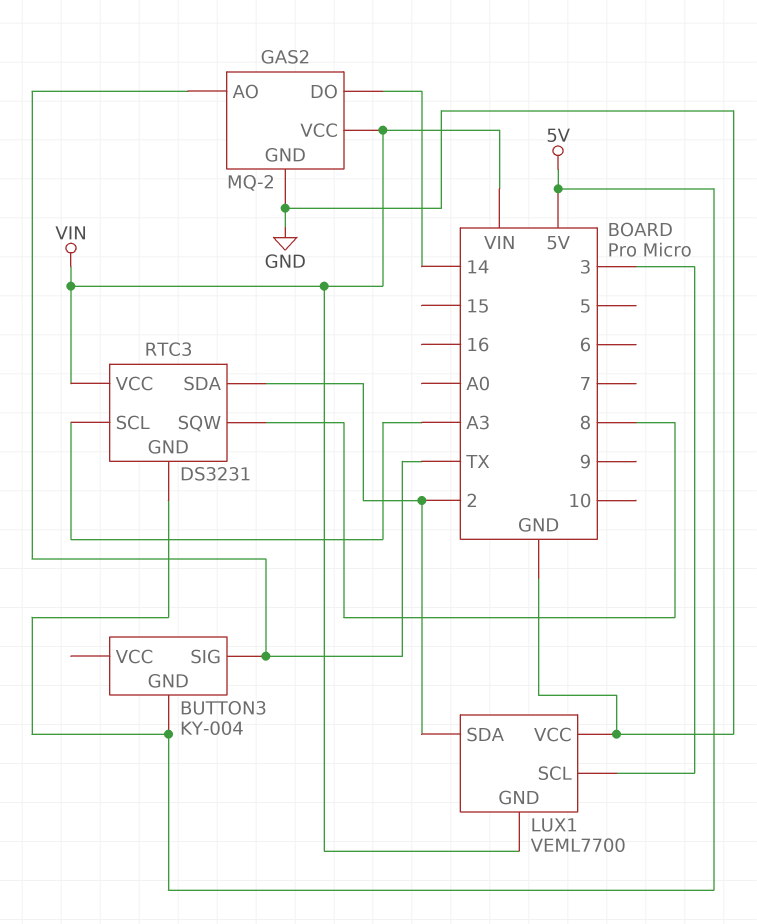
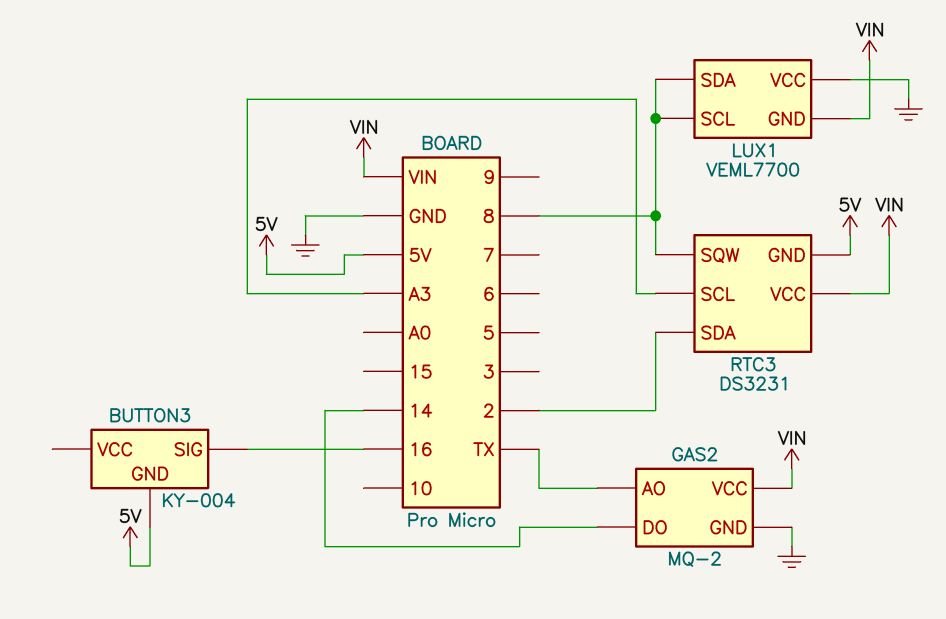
BUTTON3 pin SIG: TX -> 16
LUX1 pin SCL: 3 -> 8
LUX1 pin SDA: 2 -> 8

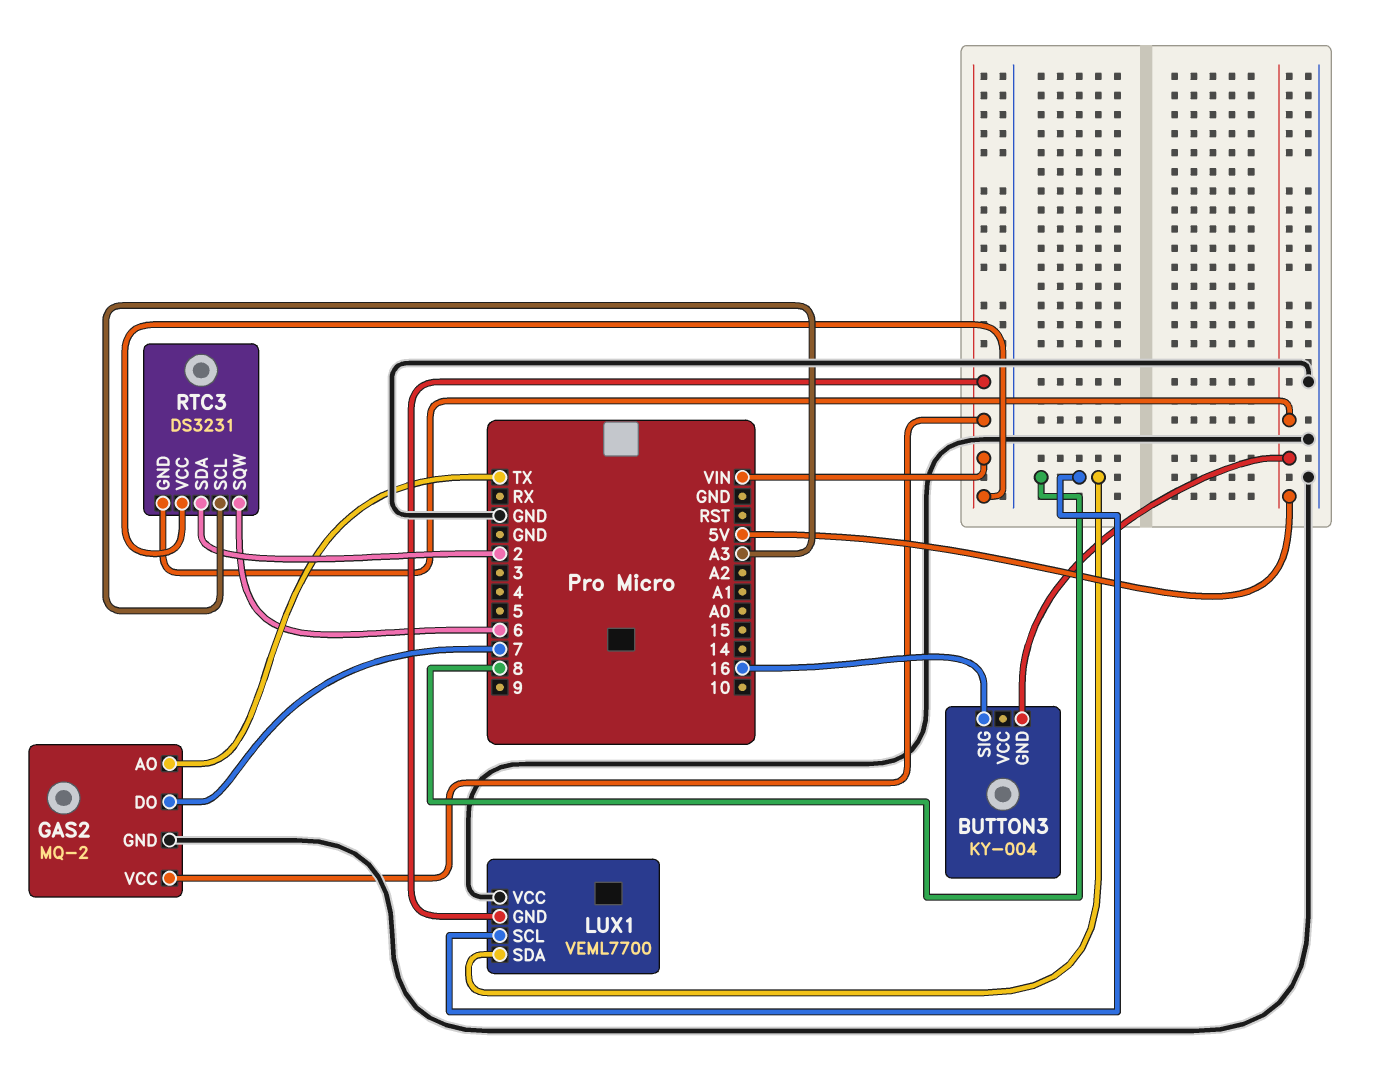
GAS2 pin DO: 14 -> 7
RTC3 pin SQW: 8 -> 6

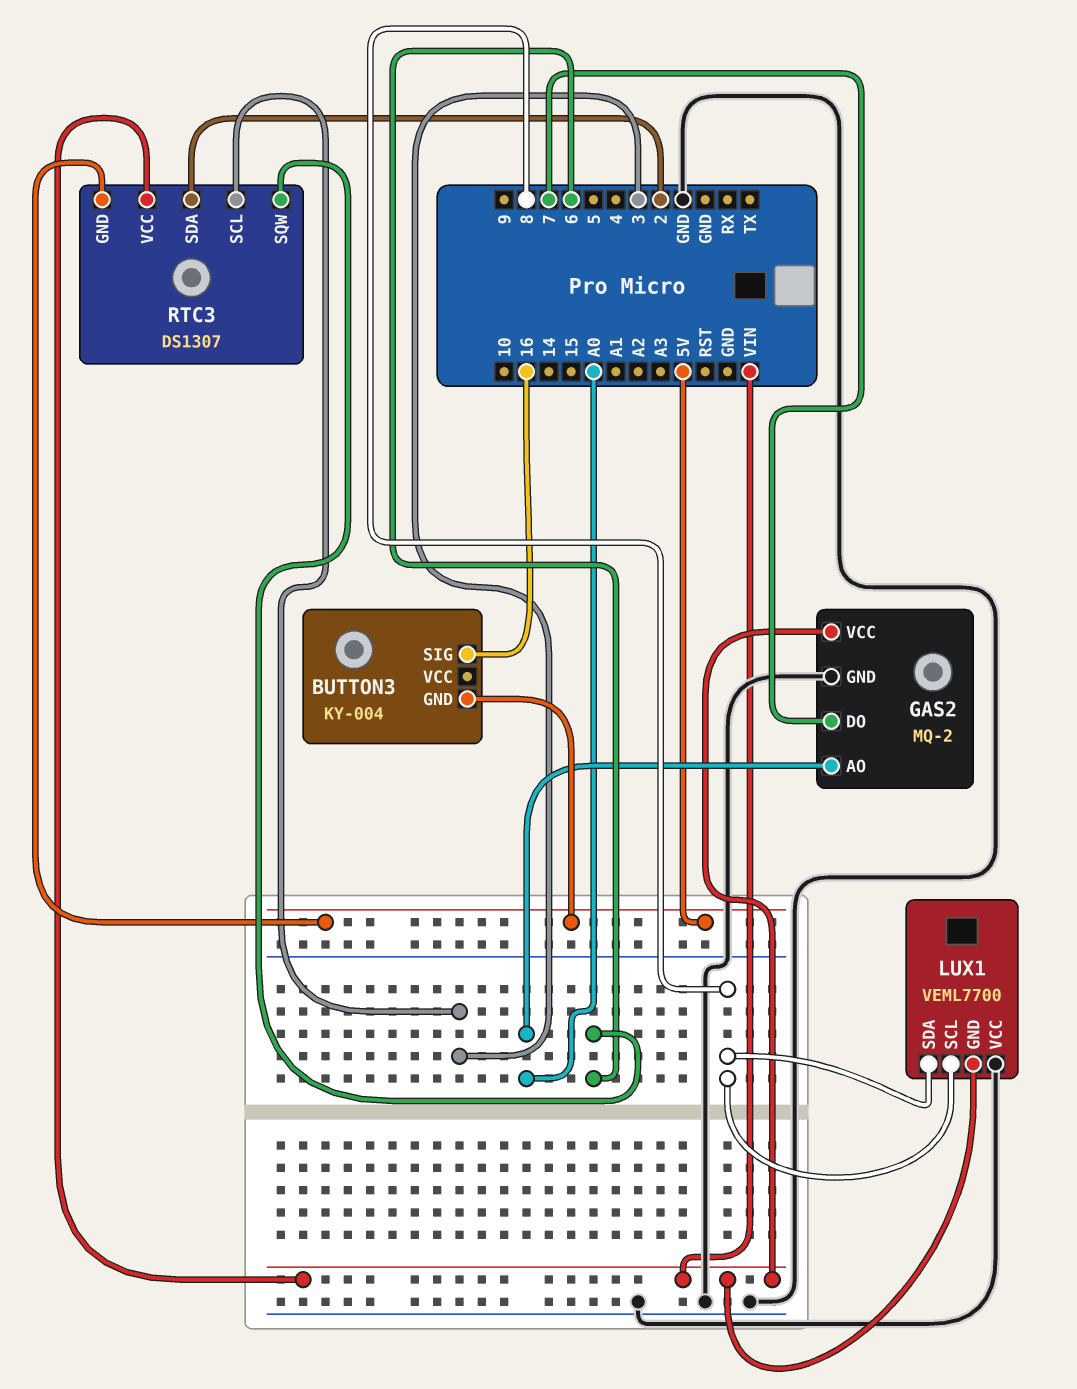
GAS2 pin AO: TX -> A0
RTC3: DS3231 -> DS1307
RTC3 pin SCL: A3 -> 3

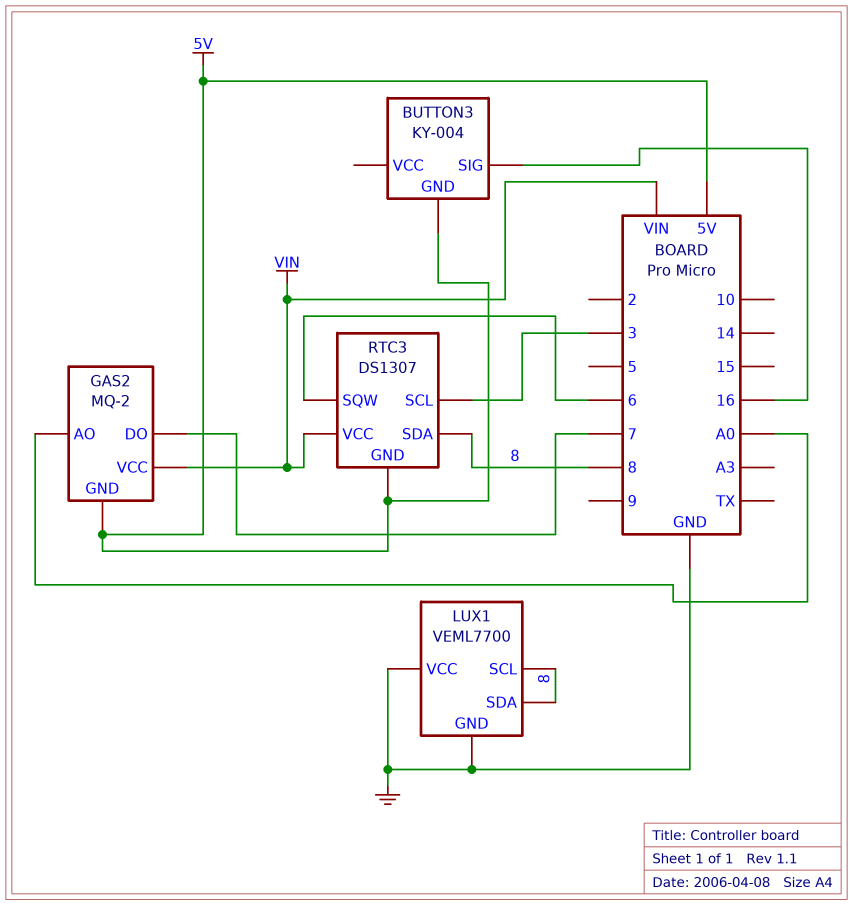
GAS2 pin GND: GND -> 5V
LUX1 pin GND: VIN -> GND
RTC3 pin SDA: 2 -> 8

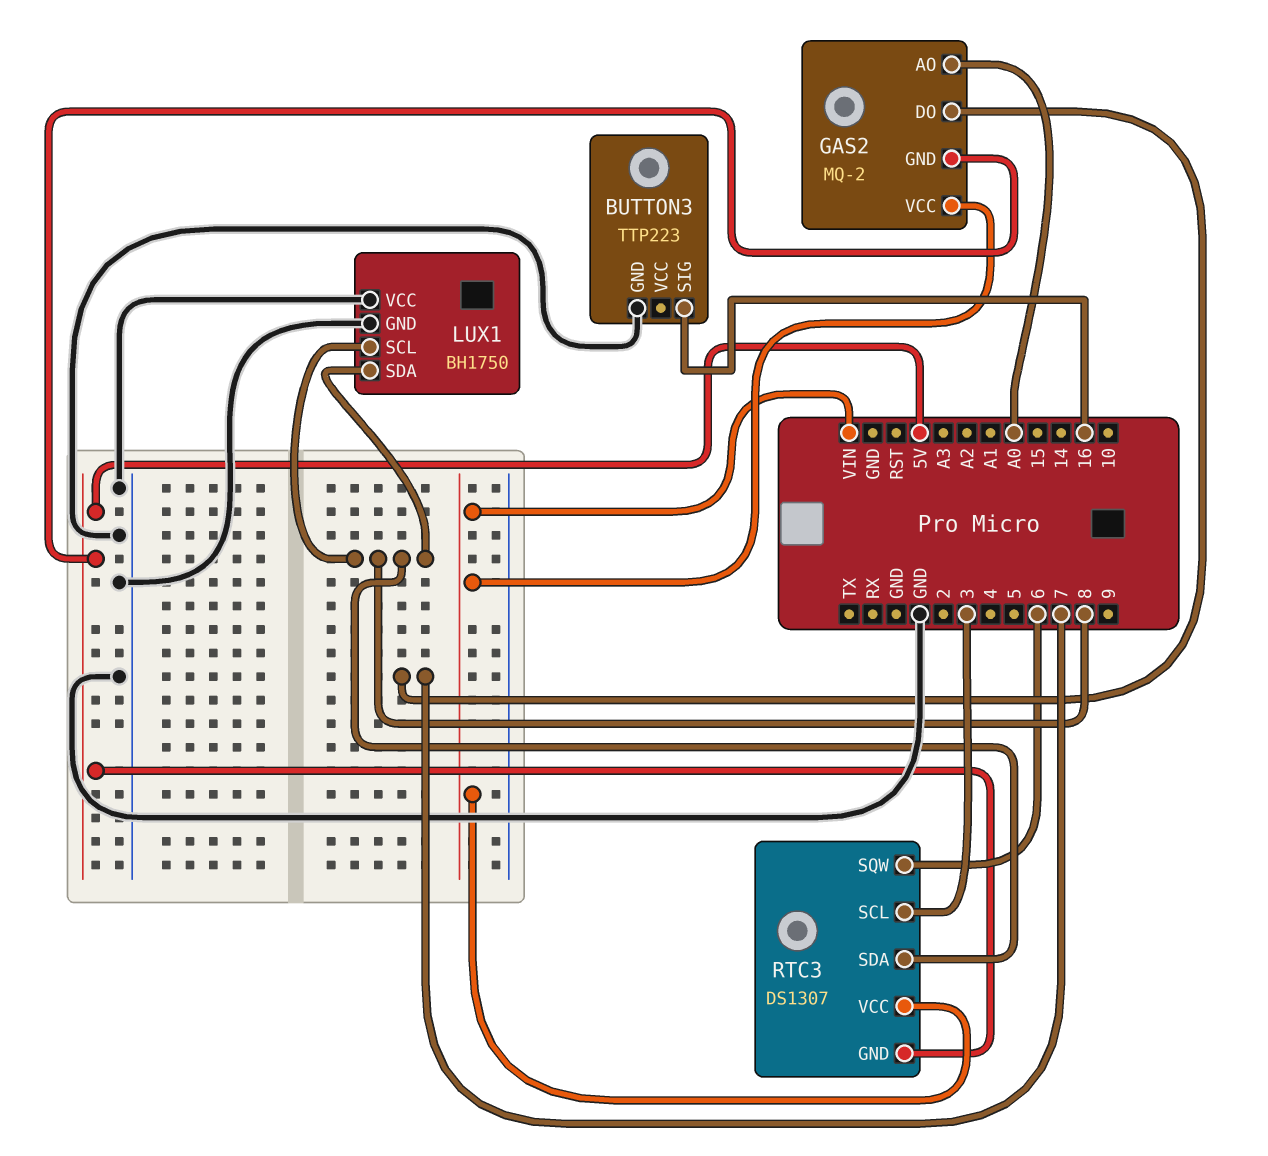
BUTTON3: KY-004 -> TTP223
BUTTON3 pin GND: 5V -> GND
LUX1: VEML7700 -> BH1750

